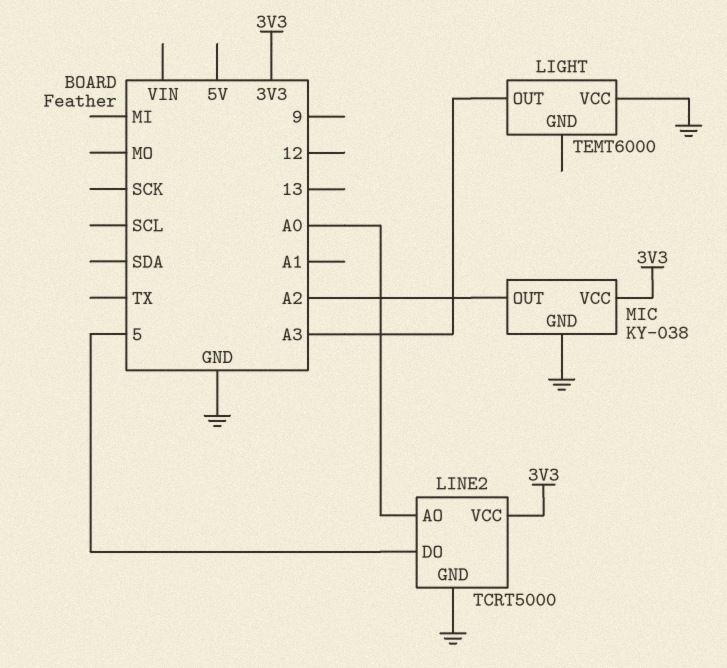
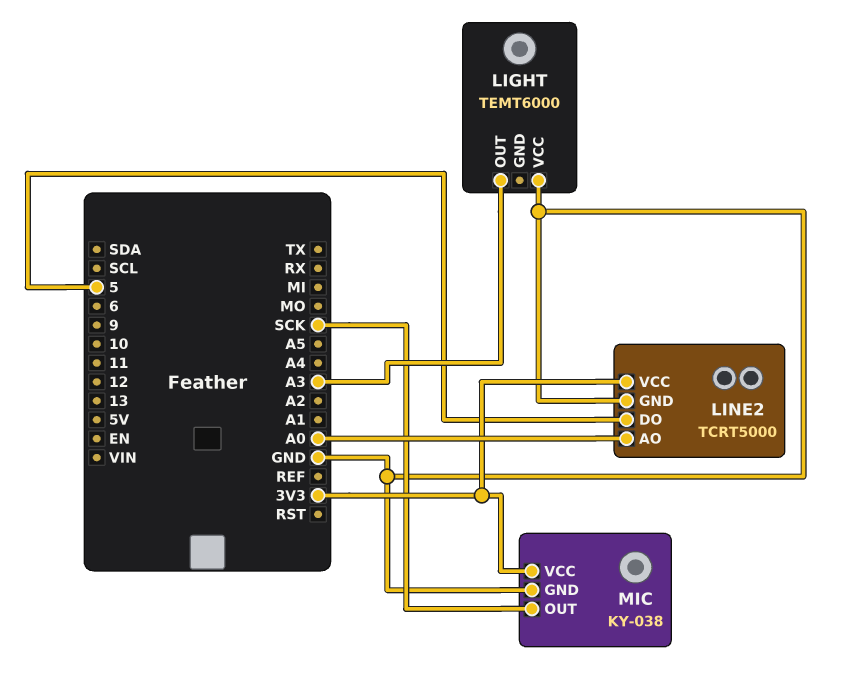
MIC pin OUT: A2 -> SCK

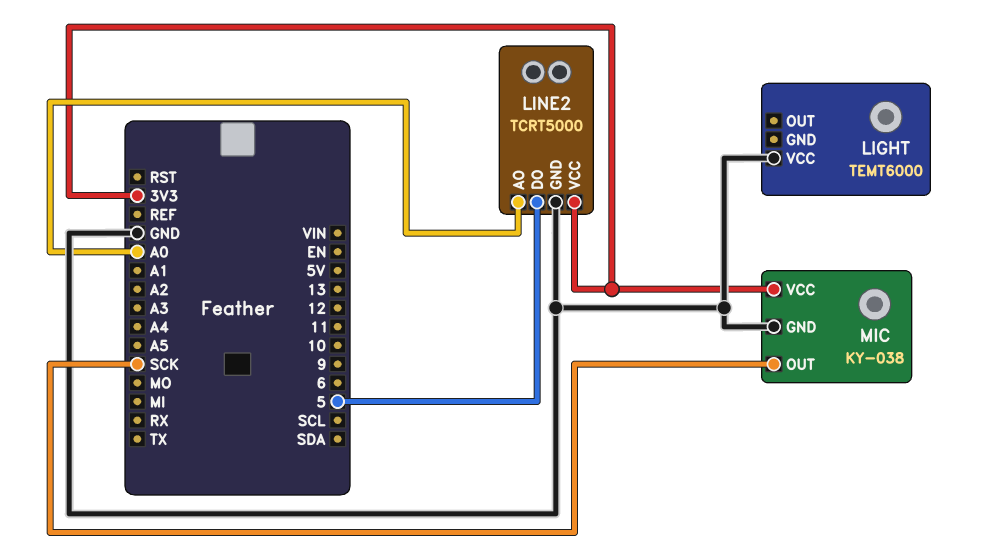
LIGHT pin OUT: A3 -> none

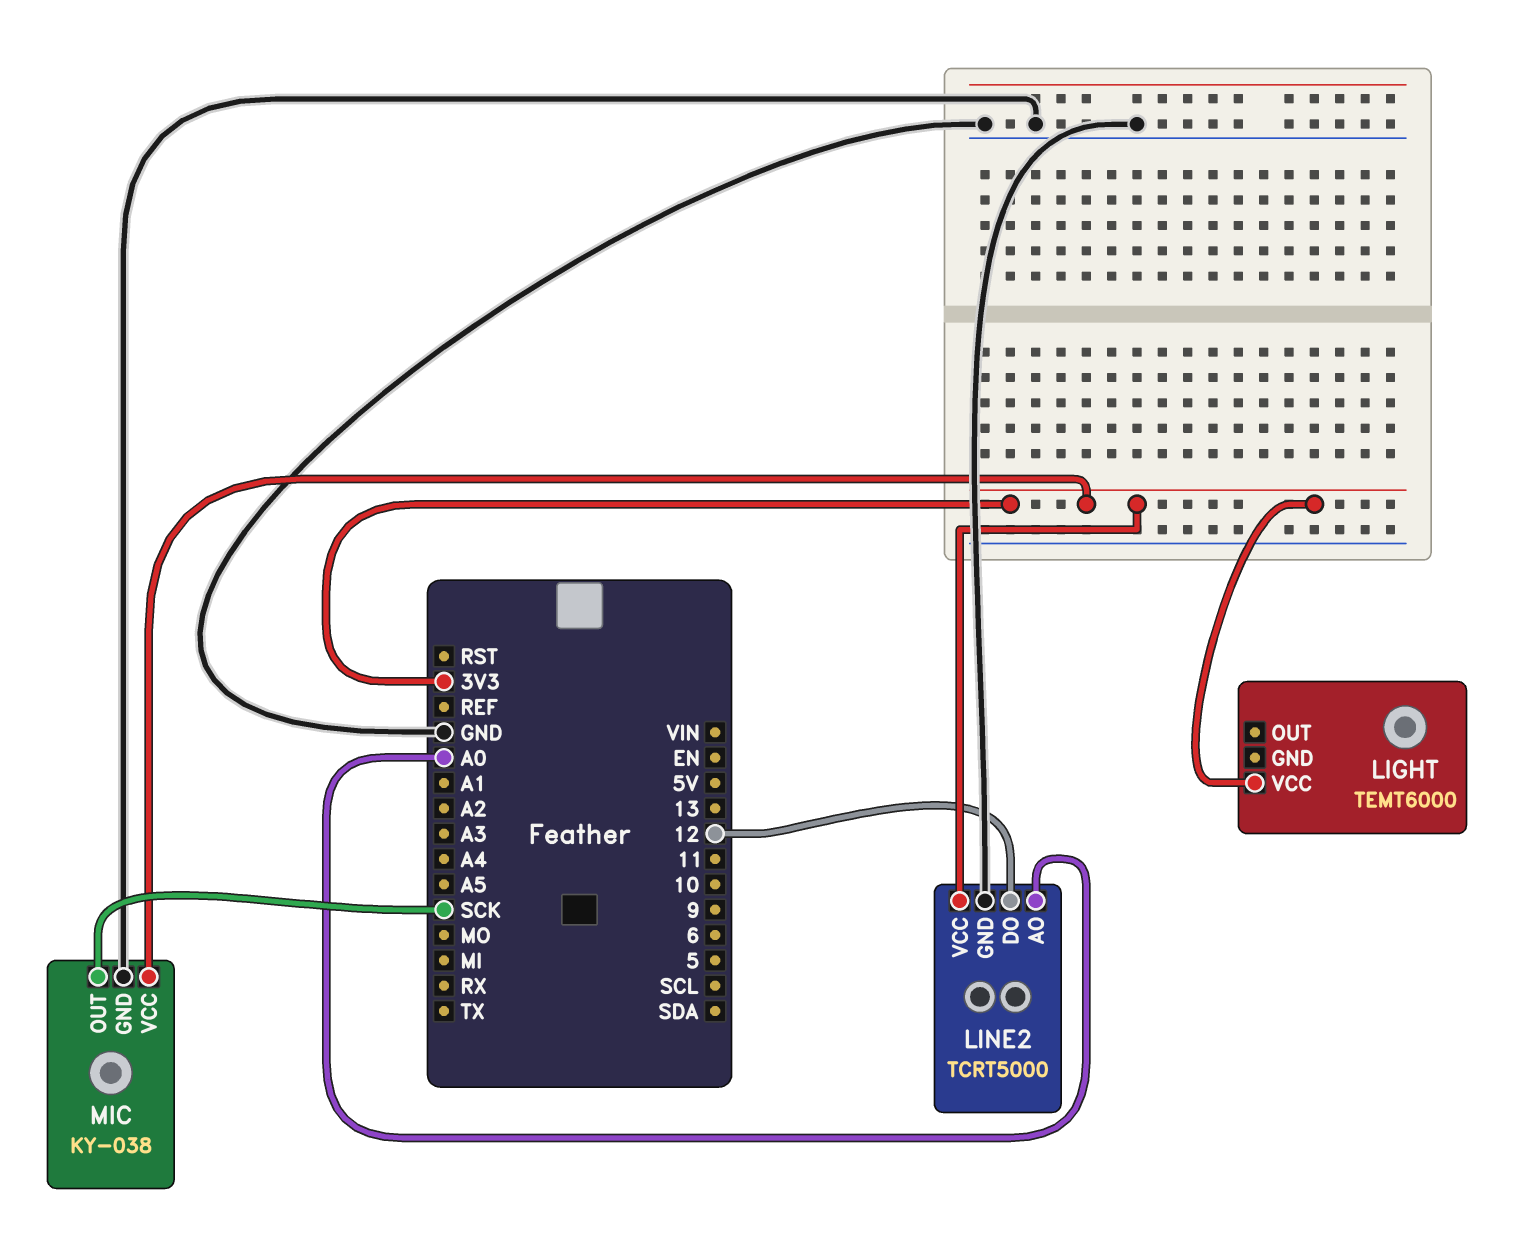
LIGHT pin VCC: GND -> 3V3
LINE2 pin DO: 5 -> 12

